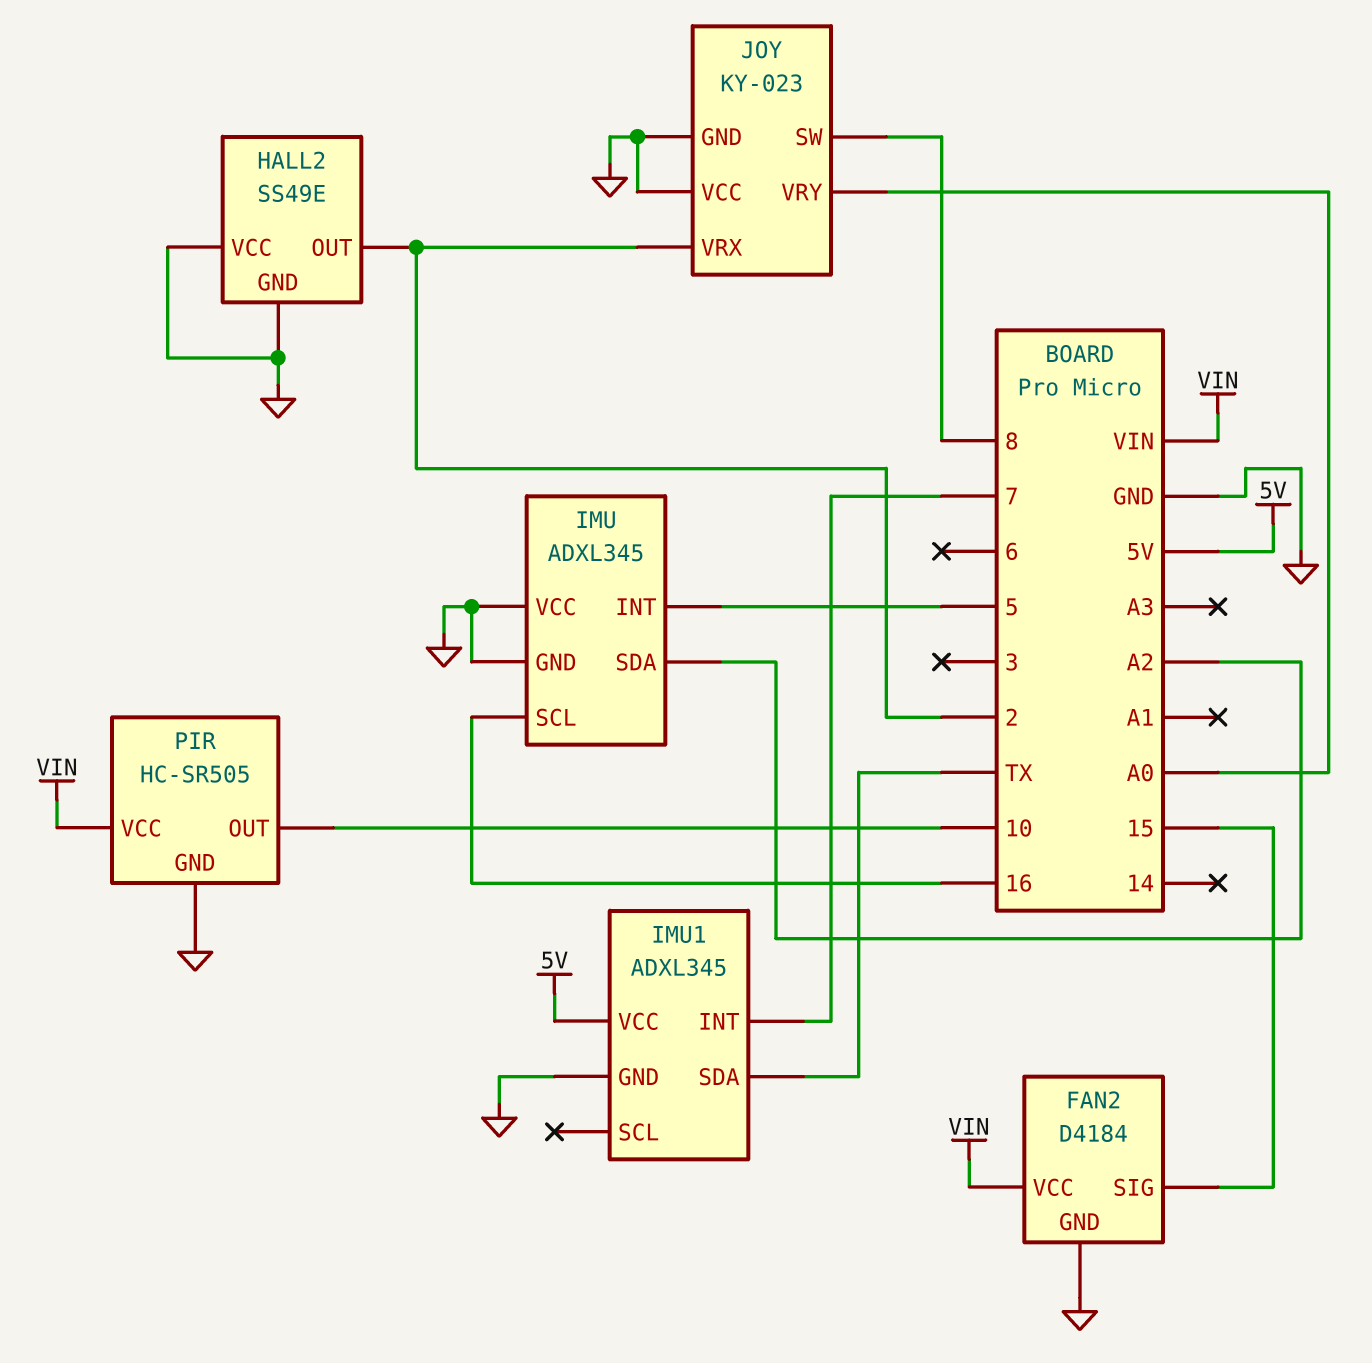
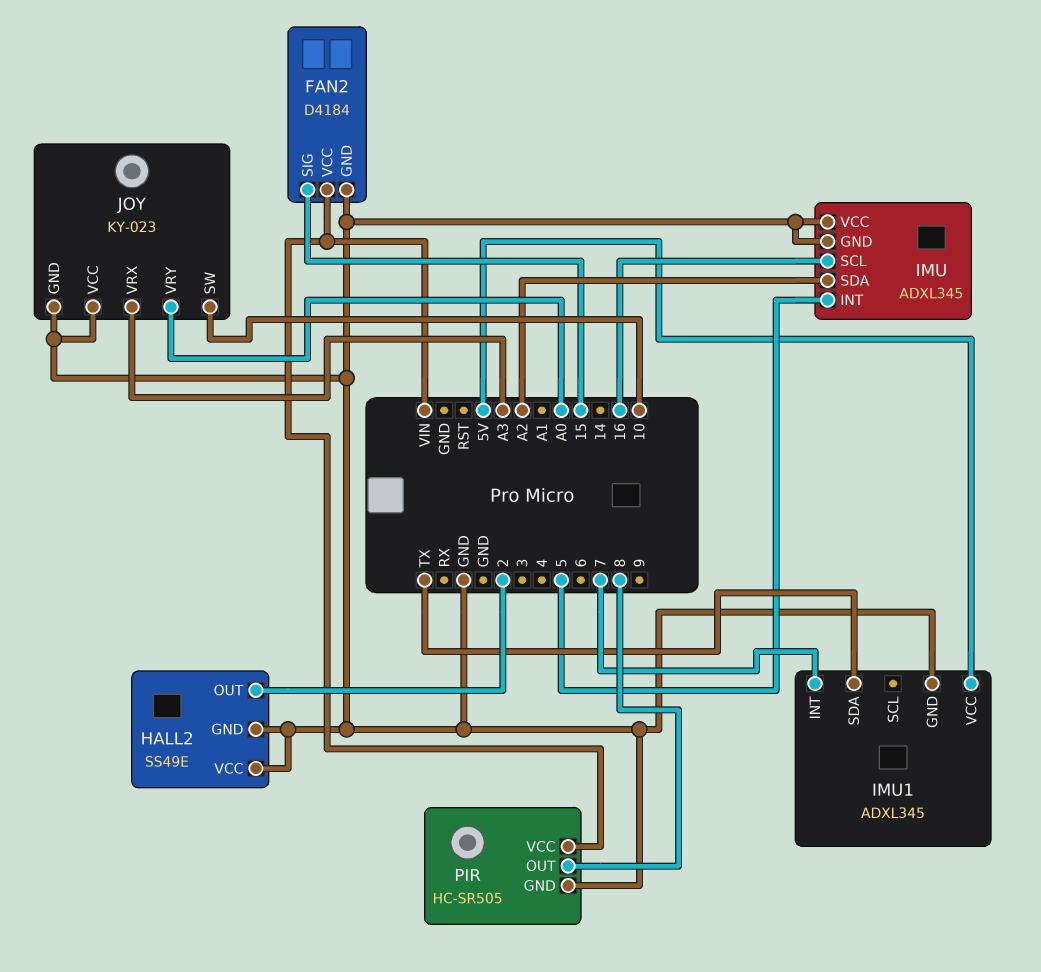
JOY pin SW: 8 -> 10
JOY pin VRX: 2 -> A3
PIR pin OUT: 10 -> 8

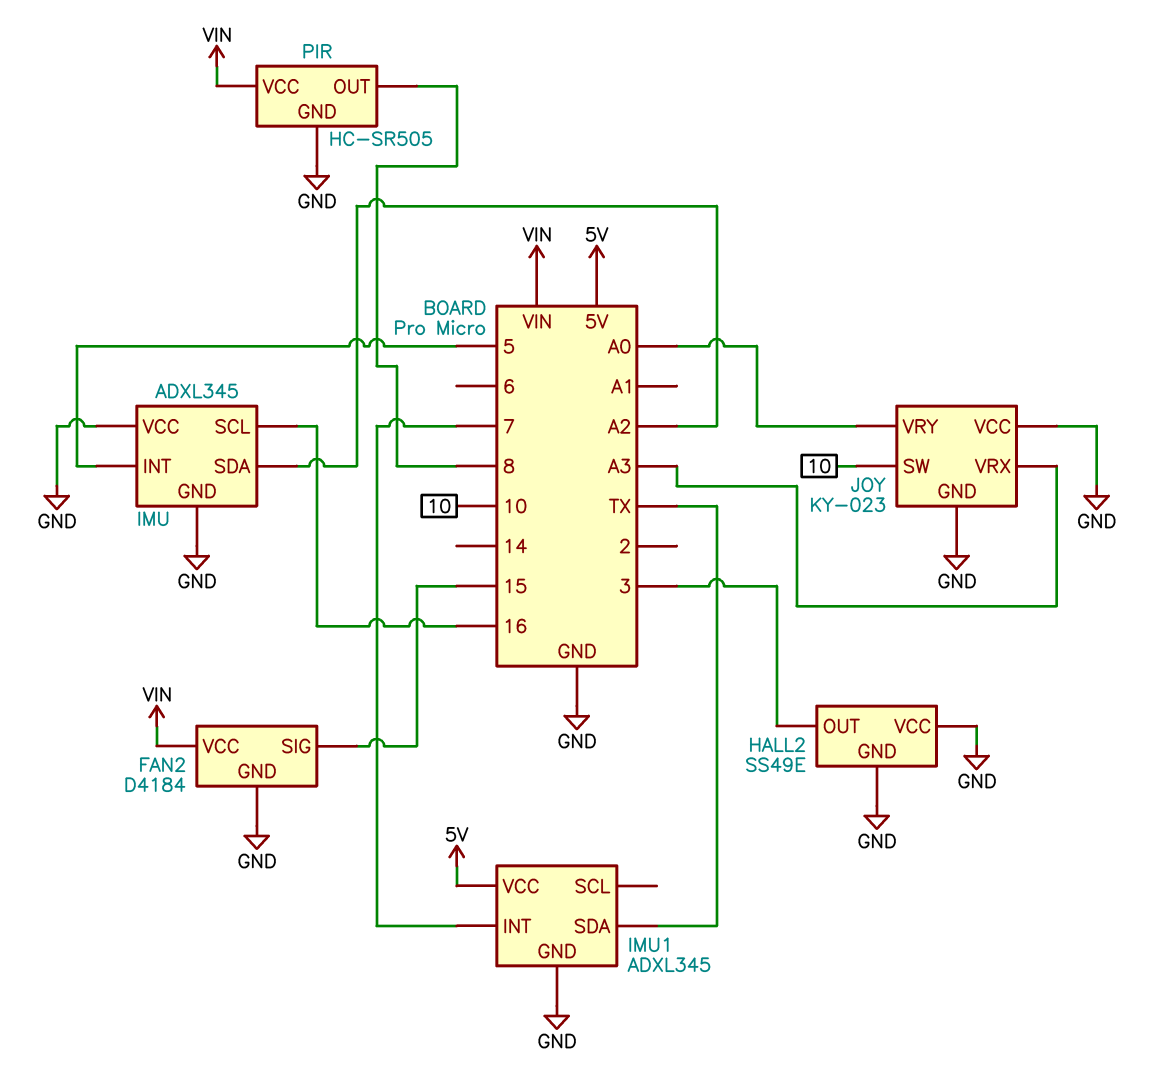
HALL2 pin OUT: 2 -> 3

